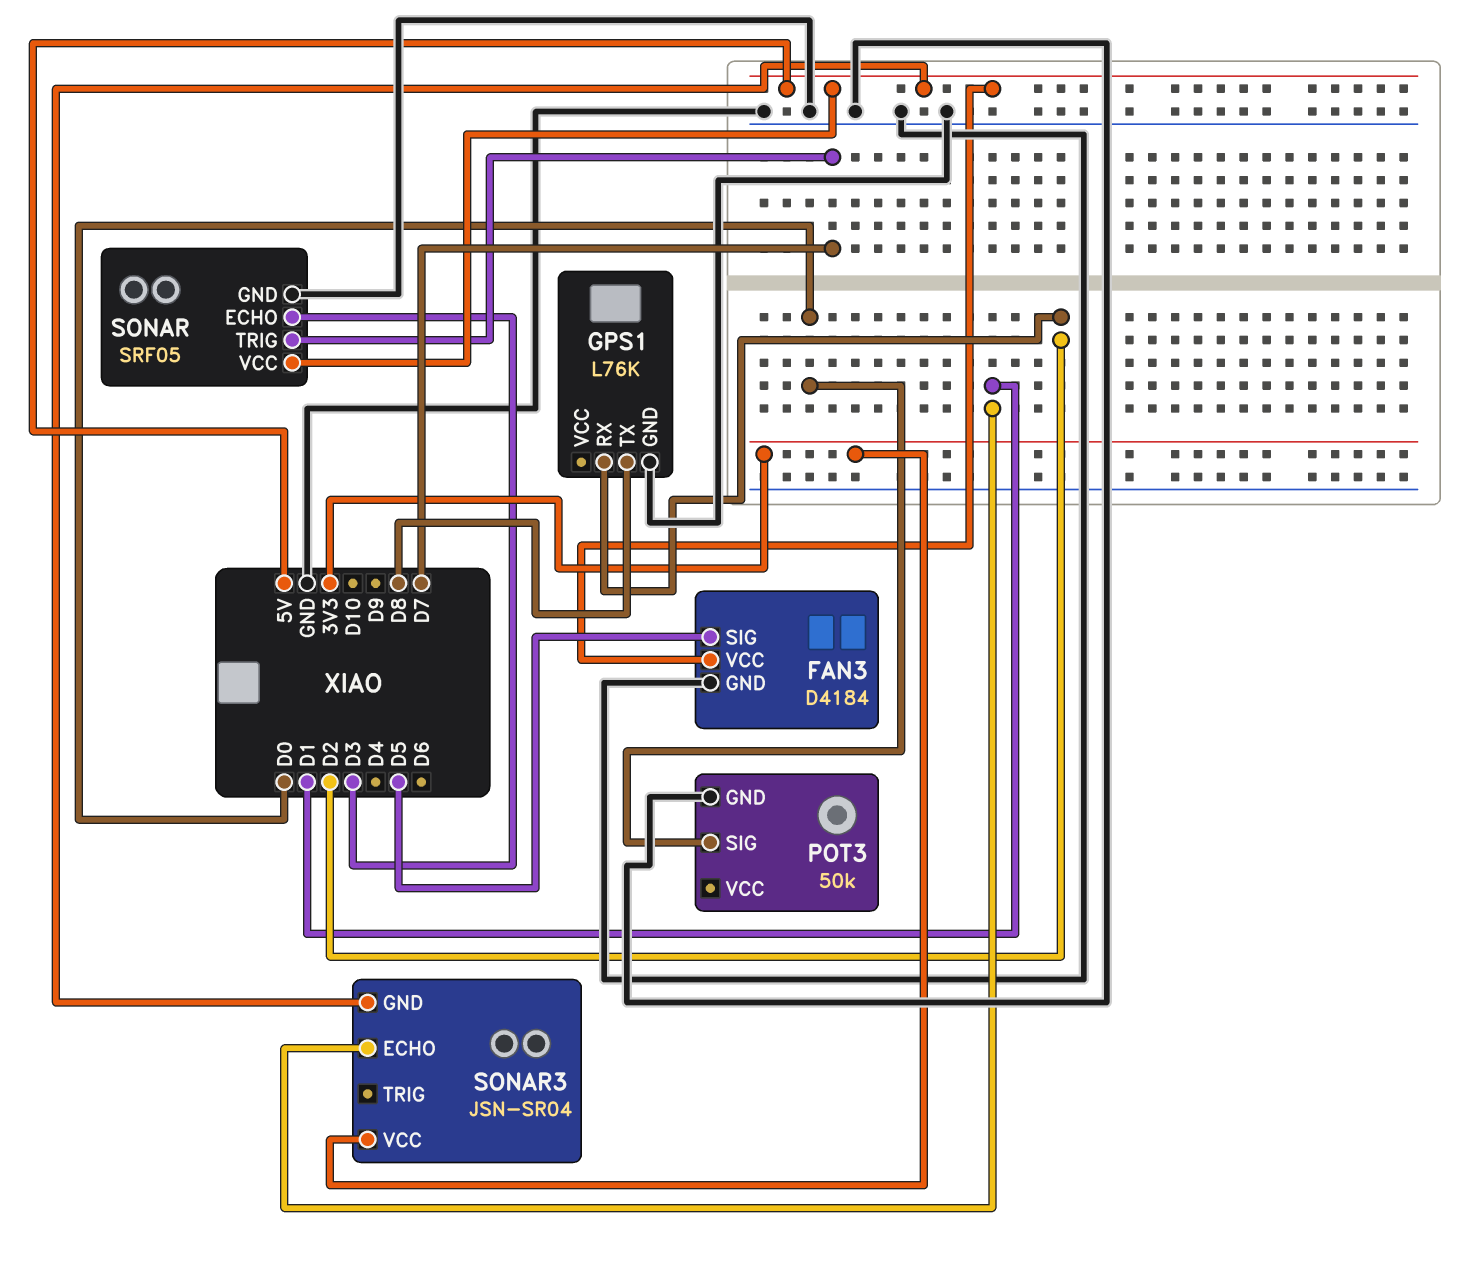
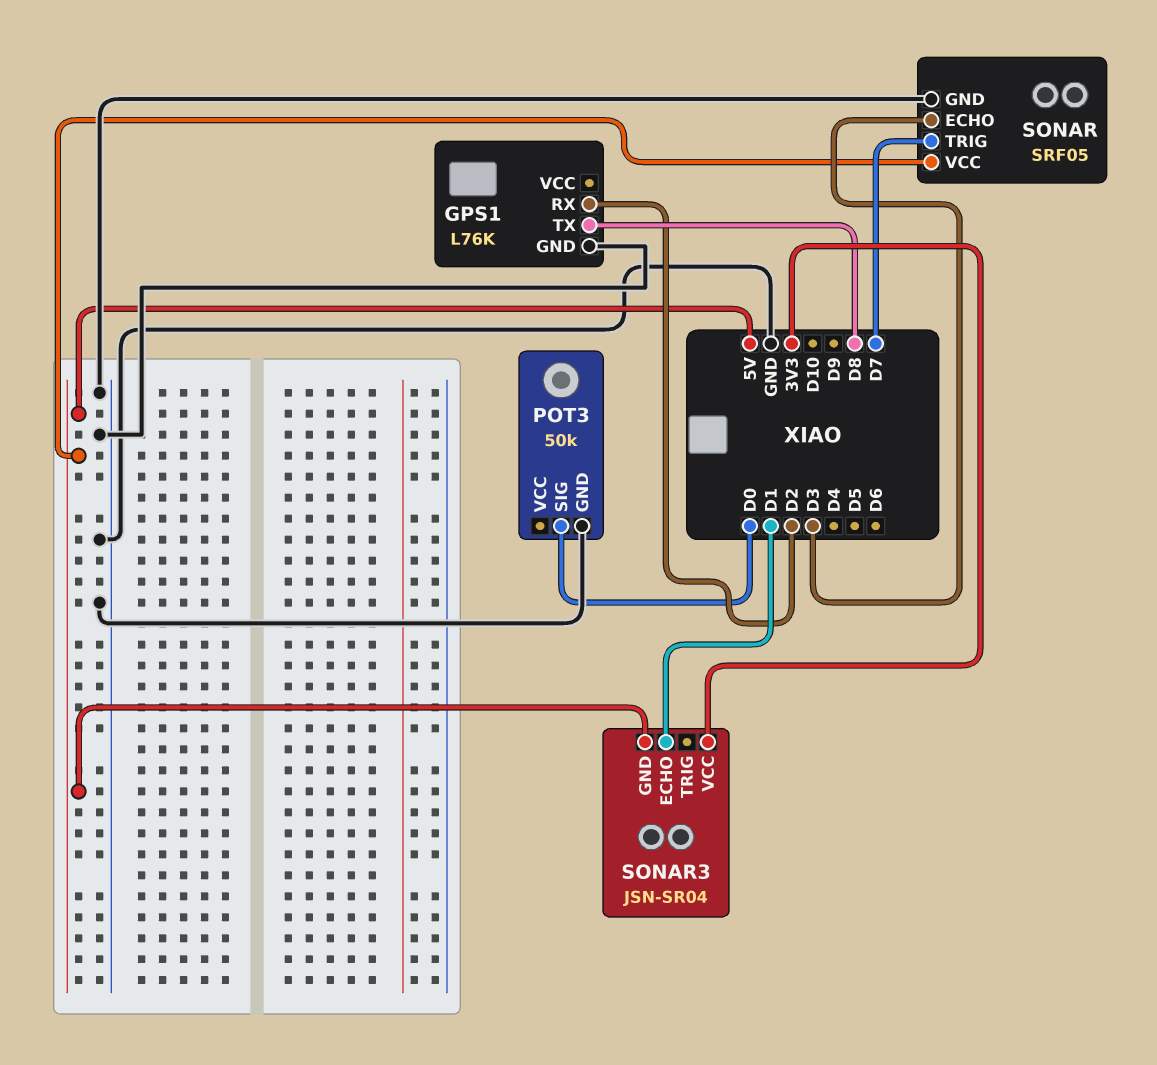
FAN3: D4184 -> none
FAN3 pin GND: GND -> none
FAN3 pin SIG: D5 -> none
FAN3 pin VCC: 5V -> none

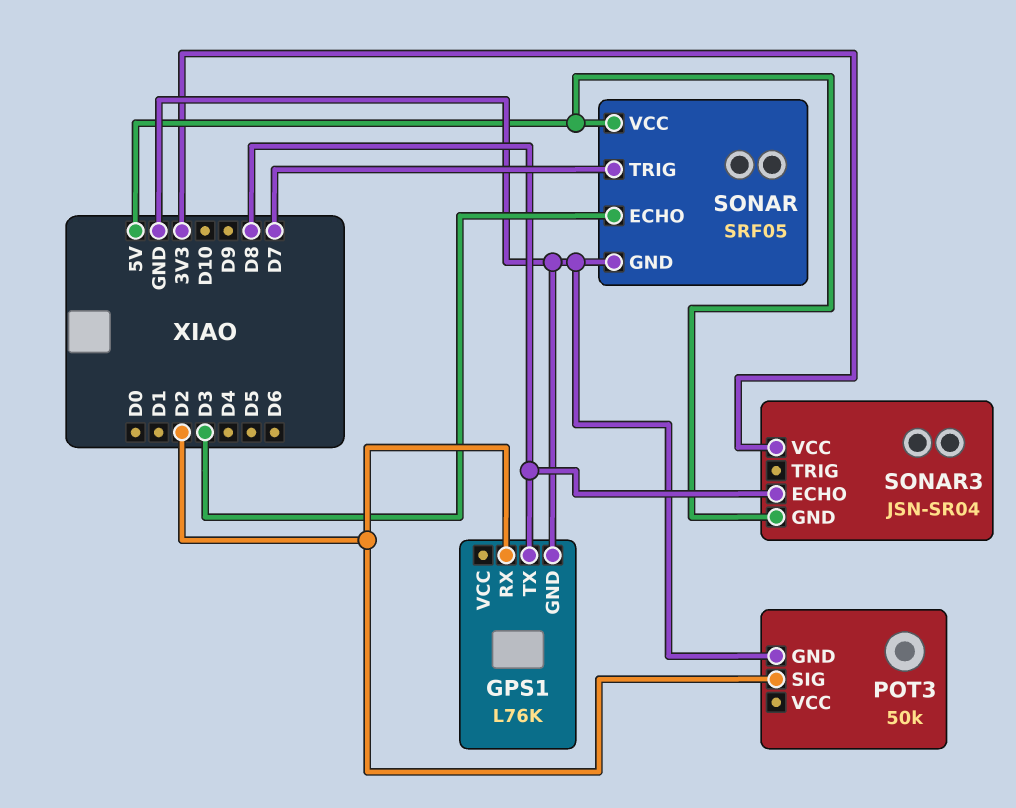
POT3 pin SIG: D0 -> D2
SONAR3 pin ECHO: D1 -> D8

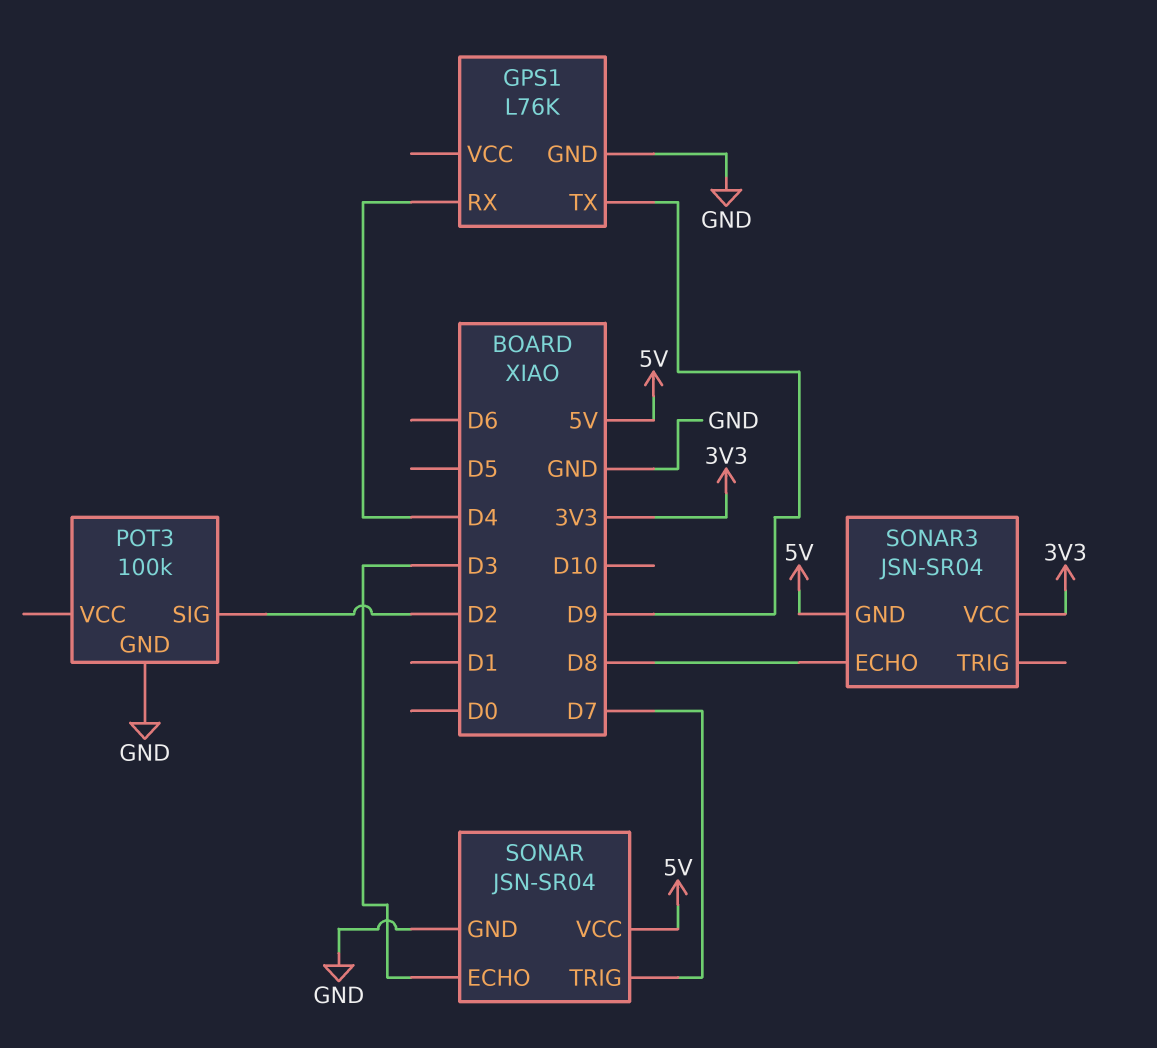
GPS1 pin RX: D2 -> D4
GPS1 pin TX: D8 -> D9
POT3: 50k -> 100k
SONAR: SRF05 -> JSN-SR04

